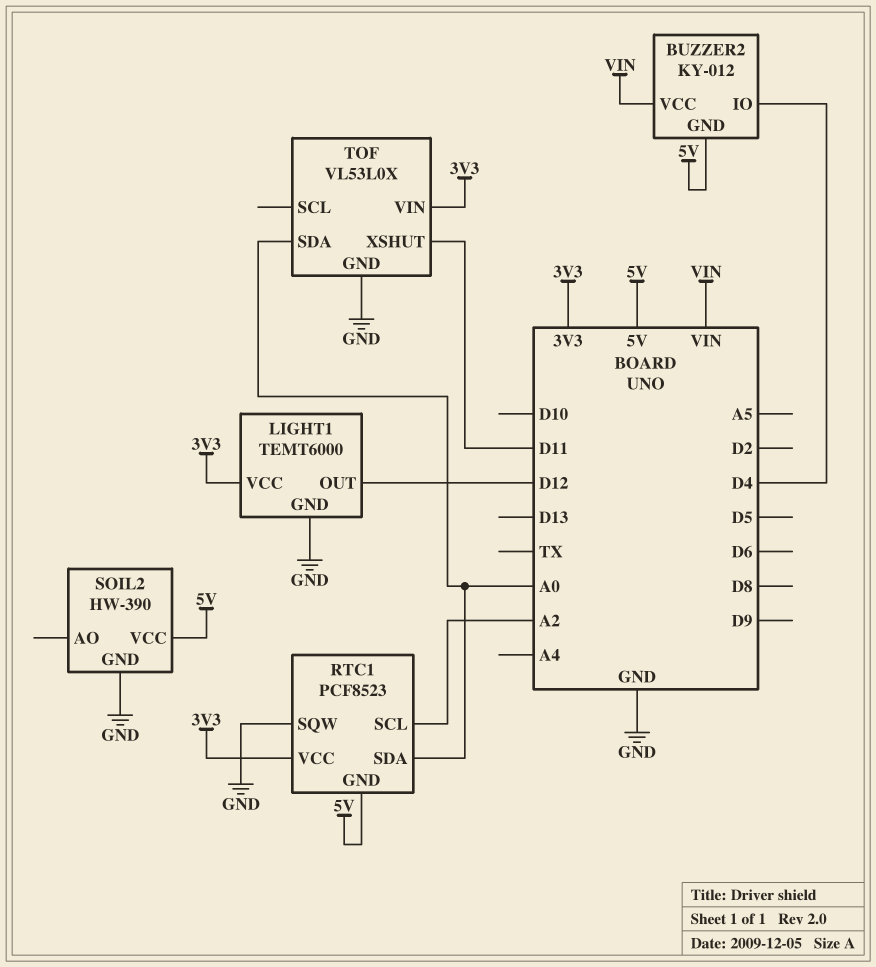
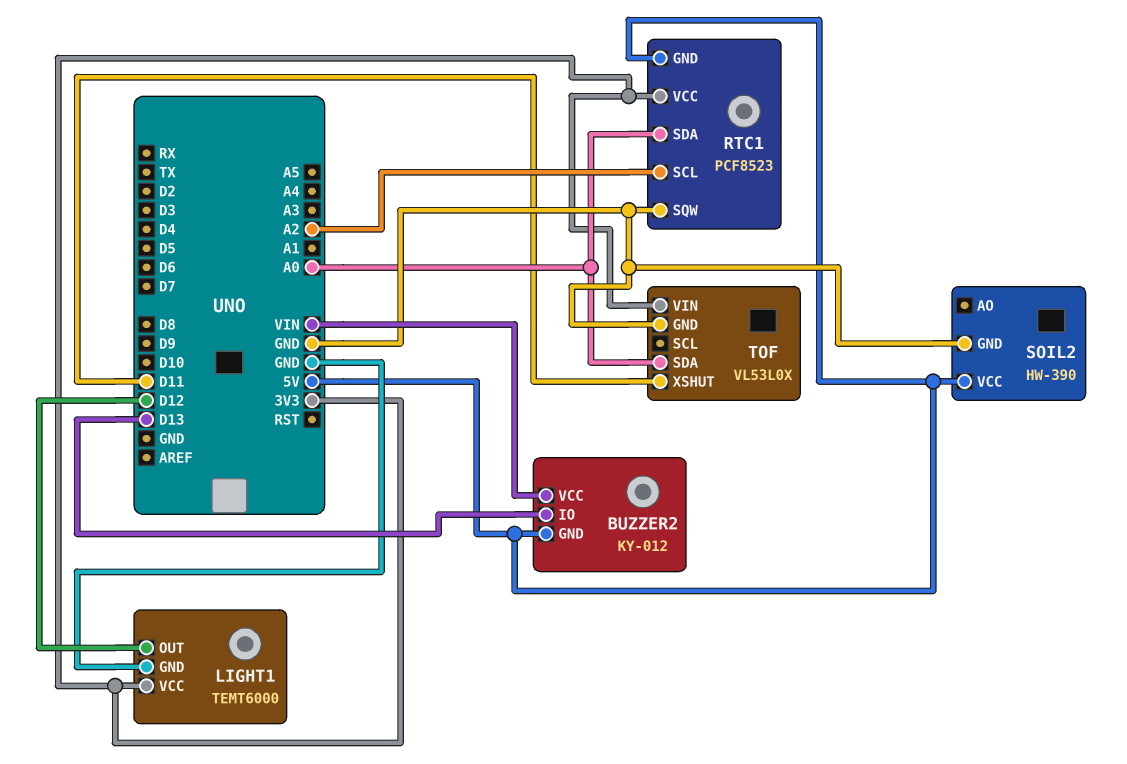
BUZZER2 pin IO: D4 -> D13

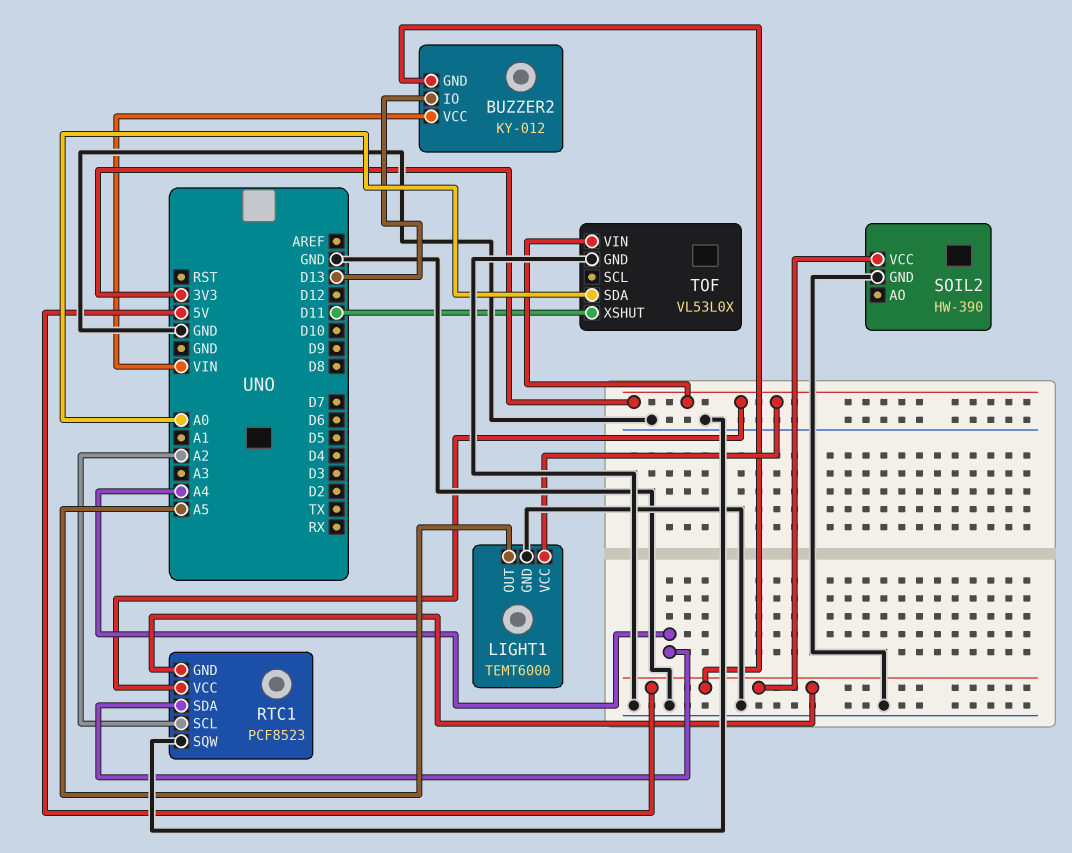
LIGHT1 pin OUT: D12 -> A5
RTC1 pin SDA: A0 -> A4

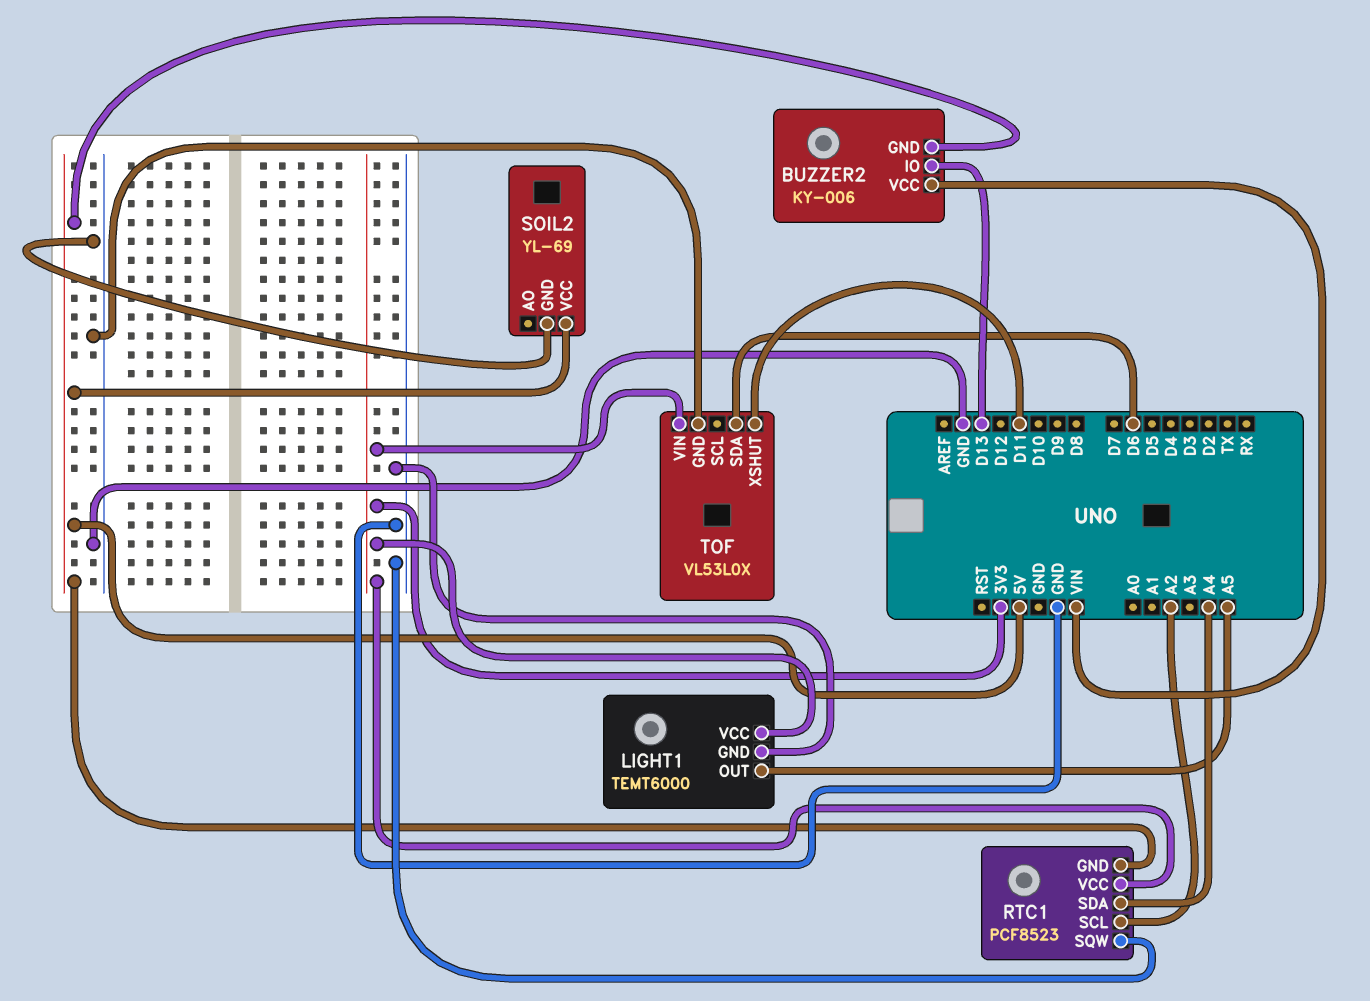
BUZZER2: KY-012 -> KY-006
SOIL2: HW-390 -> YL-69
TOF pin SDA: A0 -> D6

